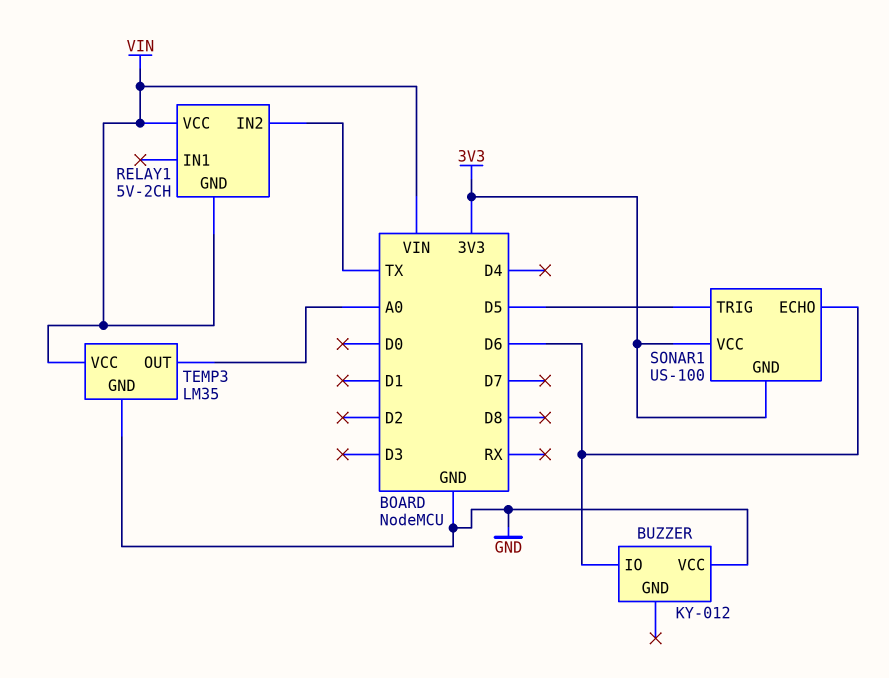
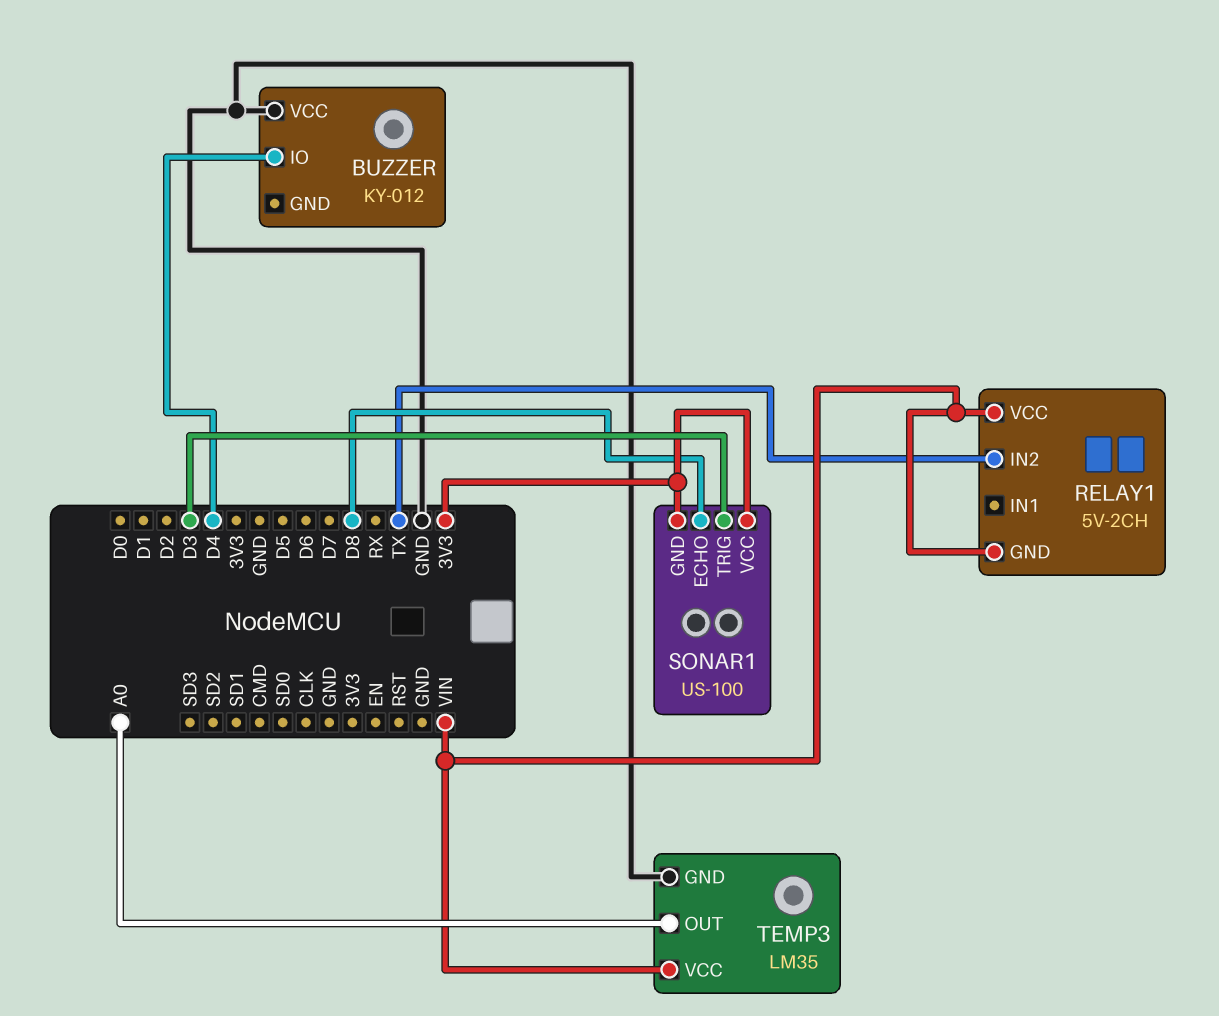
BUZZER pin IO: D6 -> D4
SONAR1 pin ECHO: D6 -> D8
SONAR1 pin TRIG: D5 -> D3

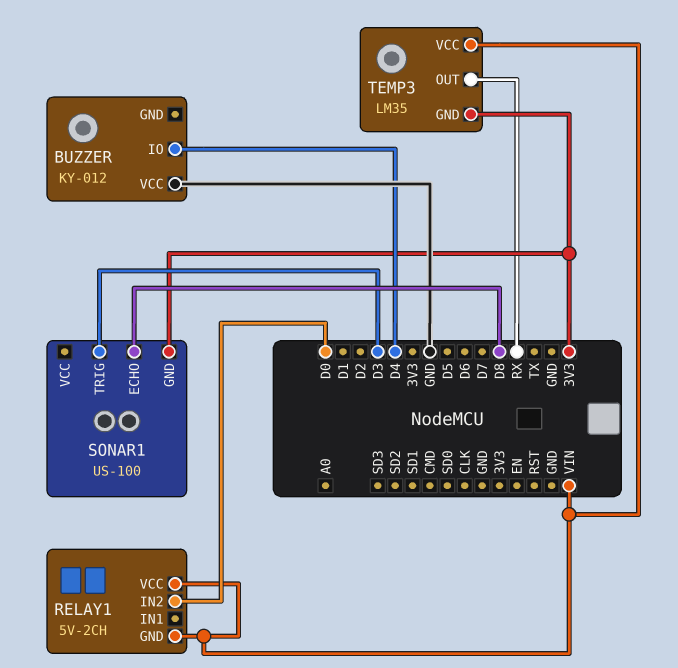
RELAY1 pin IN2: TX -> D0
SONAR1 pin VCC: 3V3 -> none
TEMP3 pin GND: GND -> 3V3
TEMP3 pin OUT: A0 -> RX

